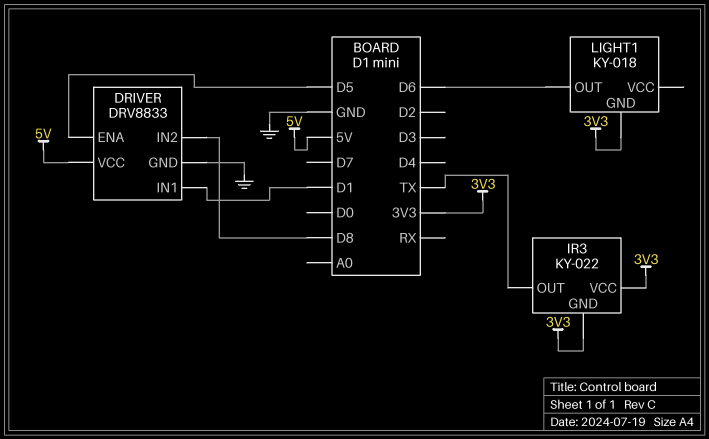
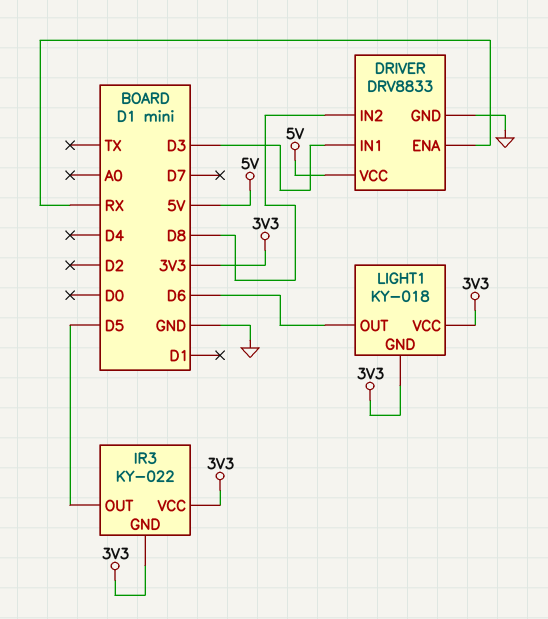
DRIVER pin ENA: D5 -> RX
DRIVER pin IN1: D1 -> D3
IR3 pin OUT: TX -> D5
LIGHT1 pin VCC: none -> 3V3

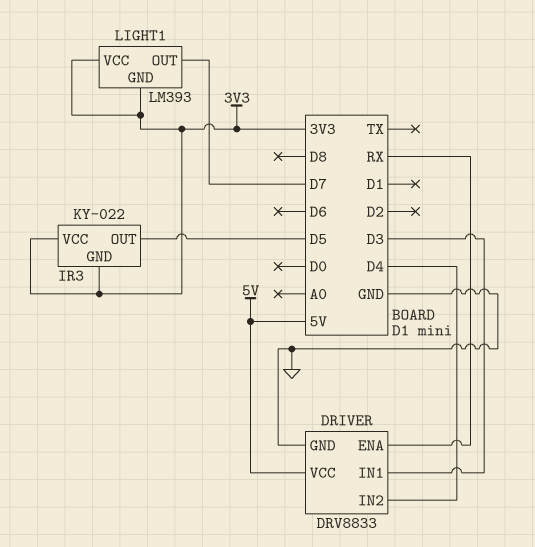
DRIVER pin IN2: D8 -> D4
LIGHT1: KY-018 -> LM393
LIGHT1 pin OUT: D6 -> D7

